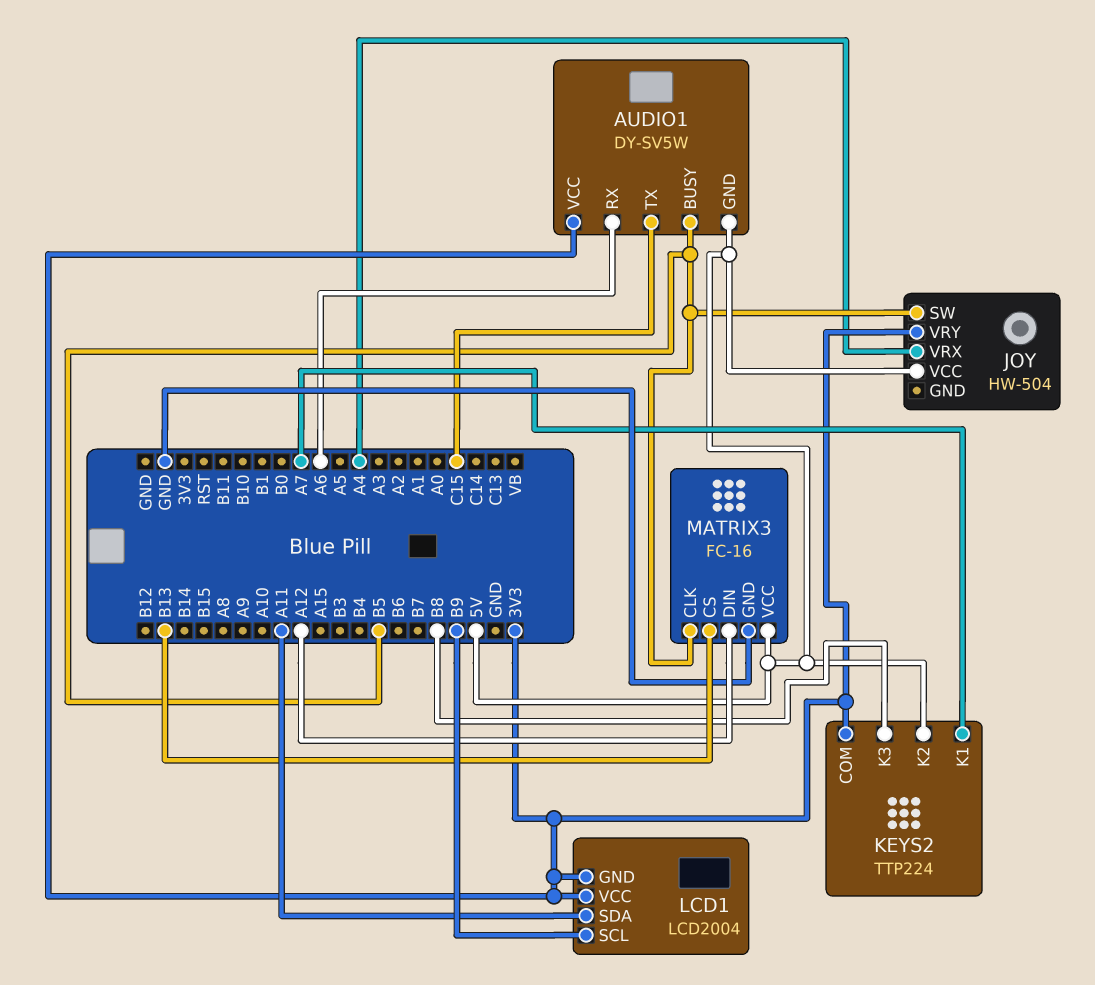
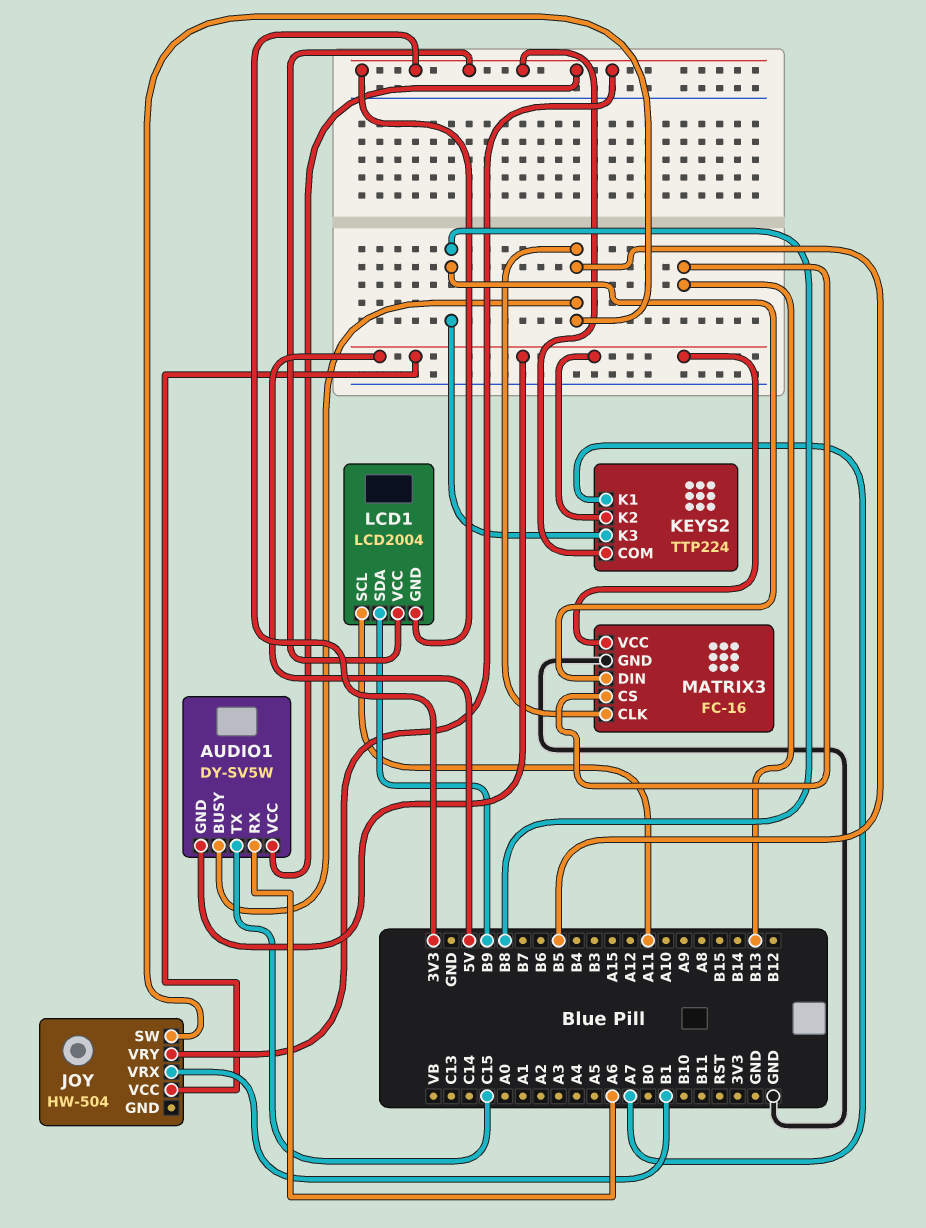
JOY pin VRX: A4 -> B1
LCD1 pin SCL: B9 -> A11
LCD1 pin SDA: A11 -> B9
MATRIX3 pin DIN: A12 -> B8

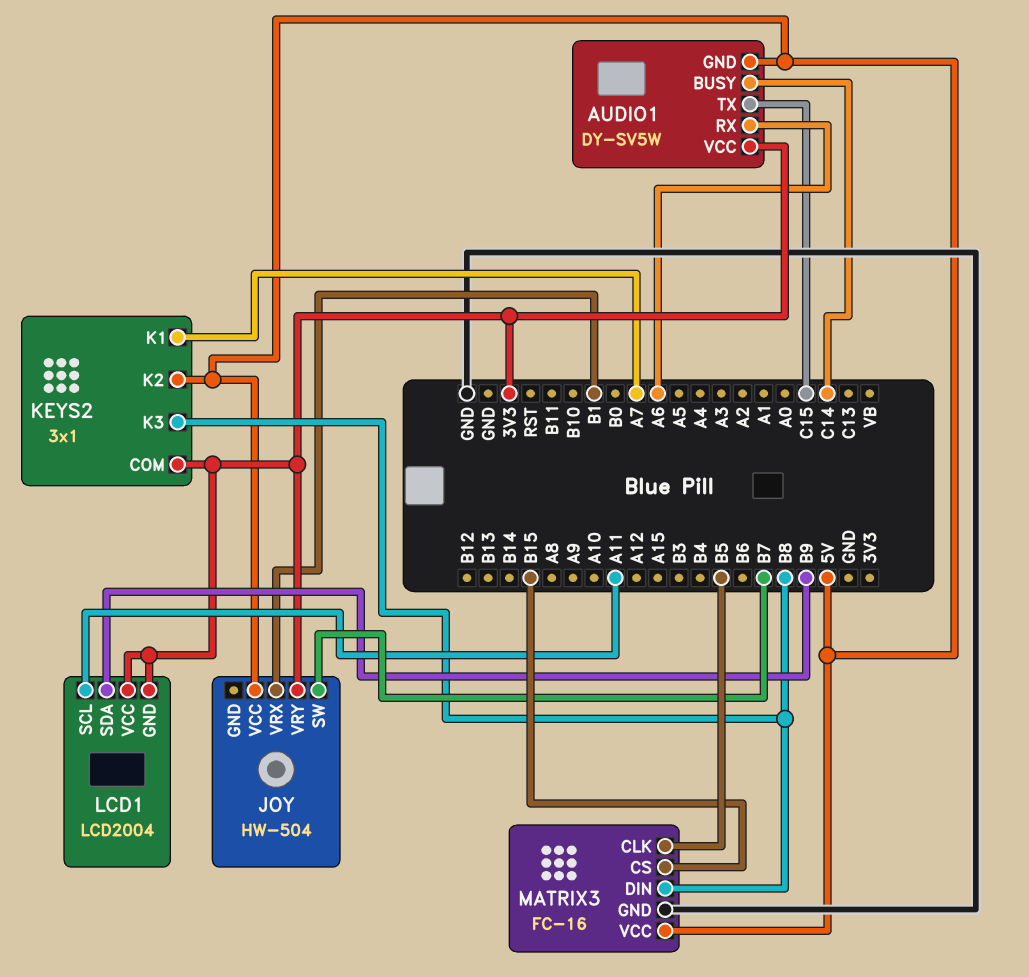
AUDIO1 pin BUSY: B5 -> C14
JOY pin SW: B5 -> B7
KEYS2: TTP224 -> 3x1
MATRIX3 pin CS: B13 -> B15

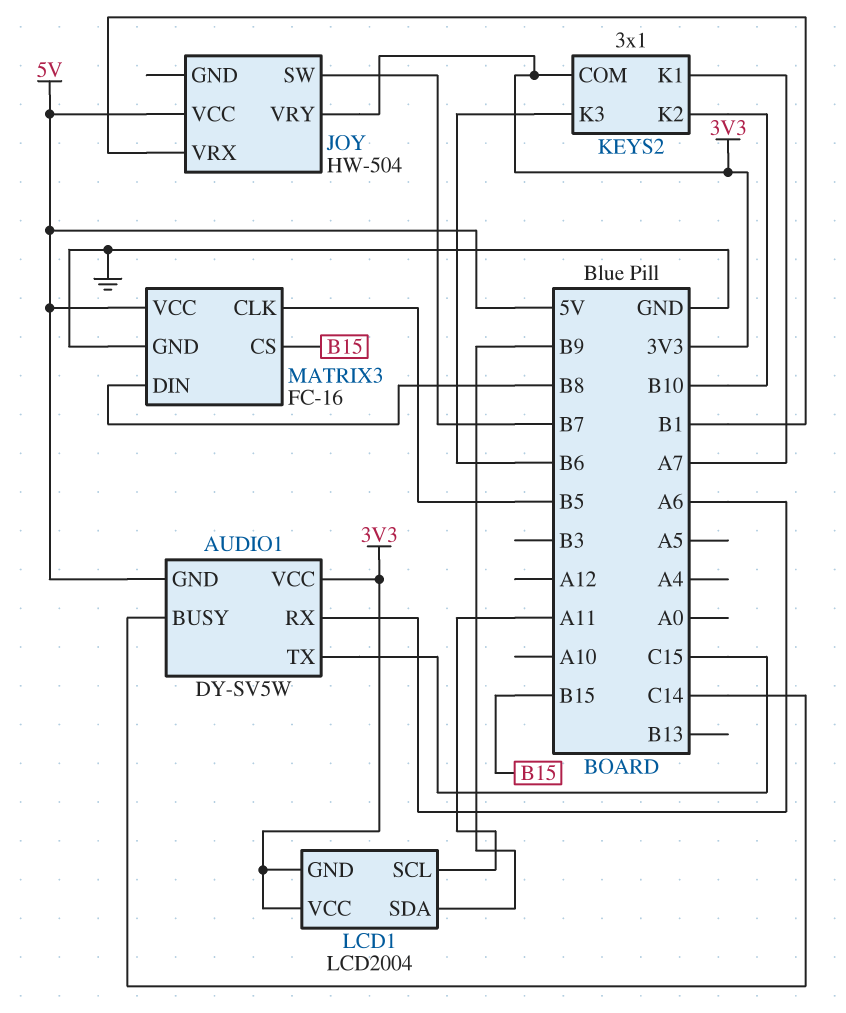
KEYS2 pin K2: 5V -> B10
KEYS2 pin K3: B8 -> B6

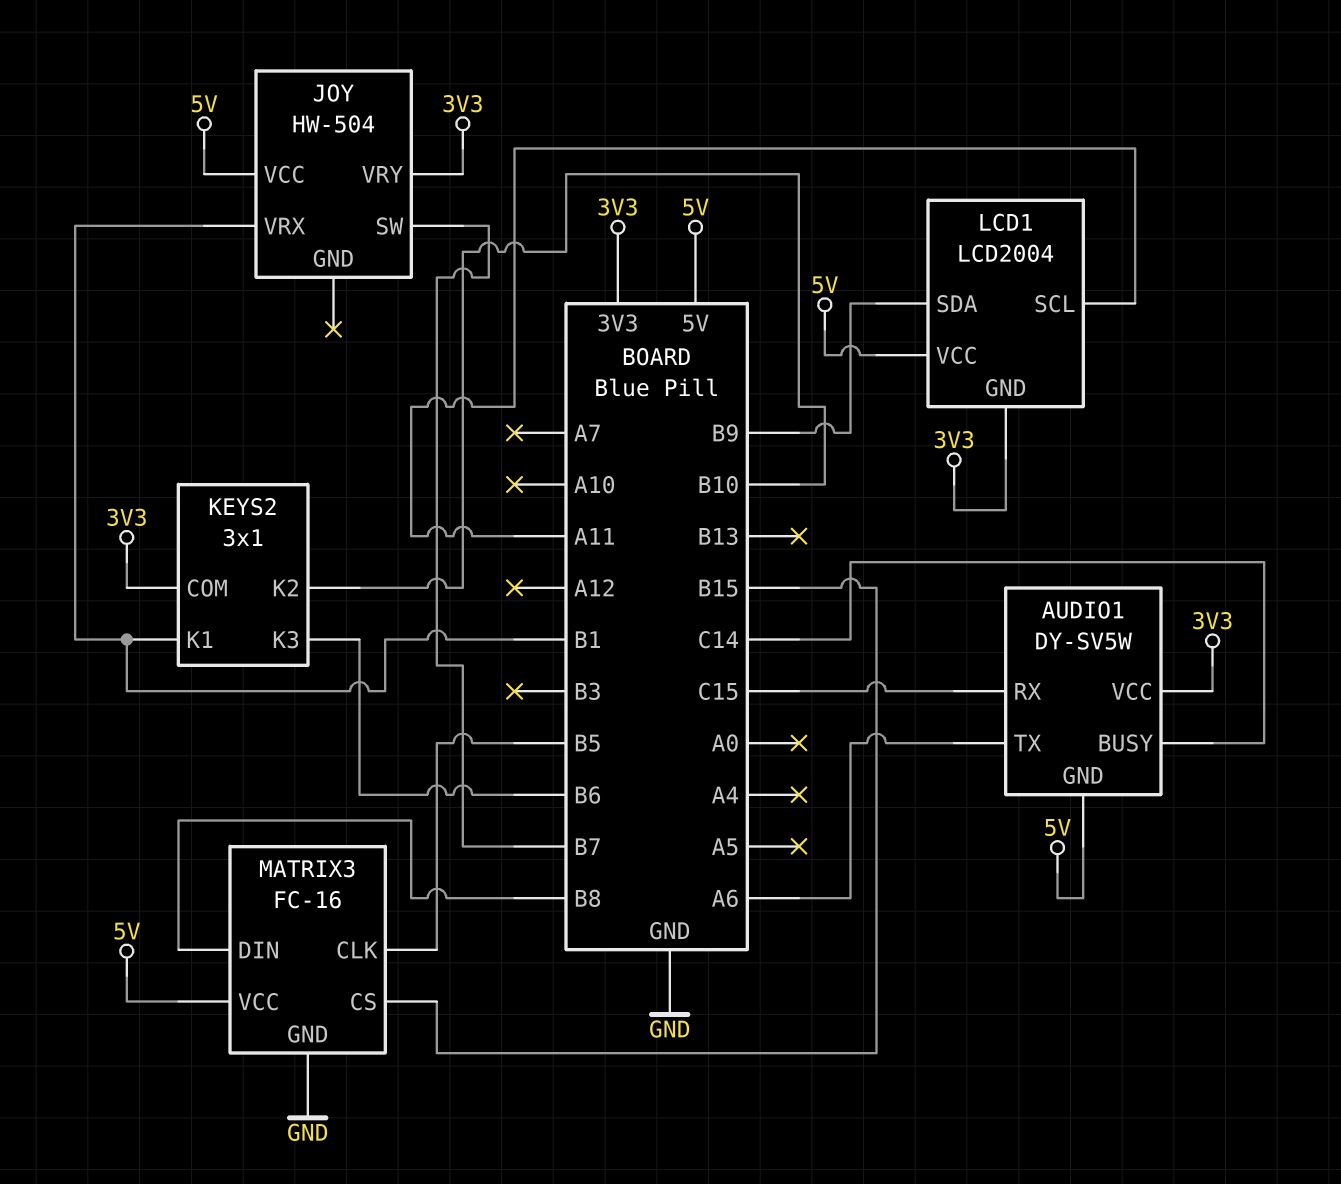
AUDIO1 pin RX: A6 -> C15
AUDIO1 pin TX: C15 -> A6
KEYS2 pin K1: A7 -> B1
LCD1 pin VCC: 3V3 -> 5V

